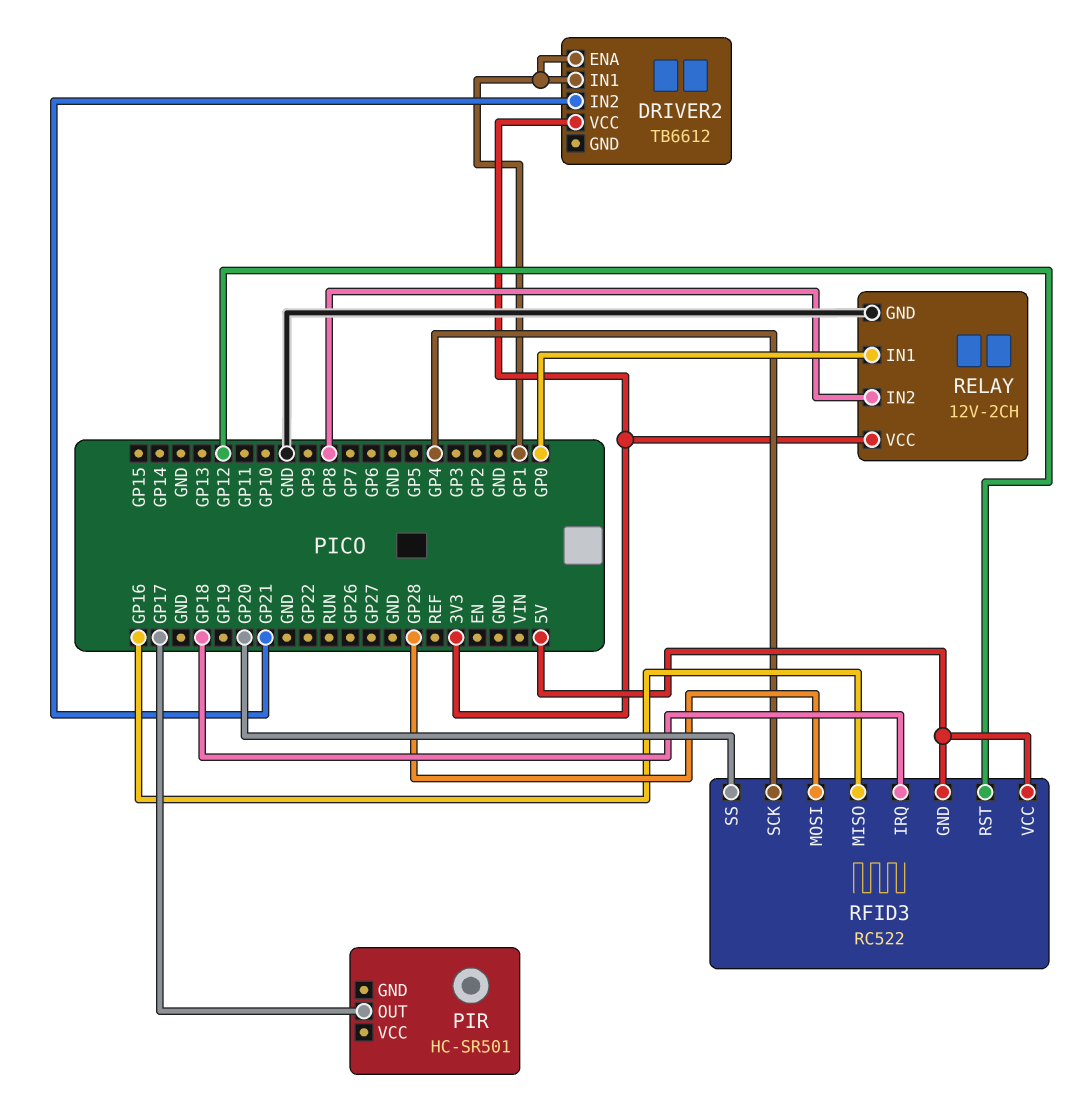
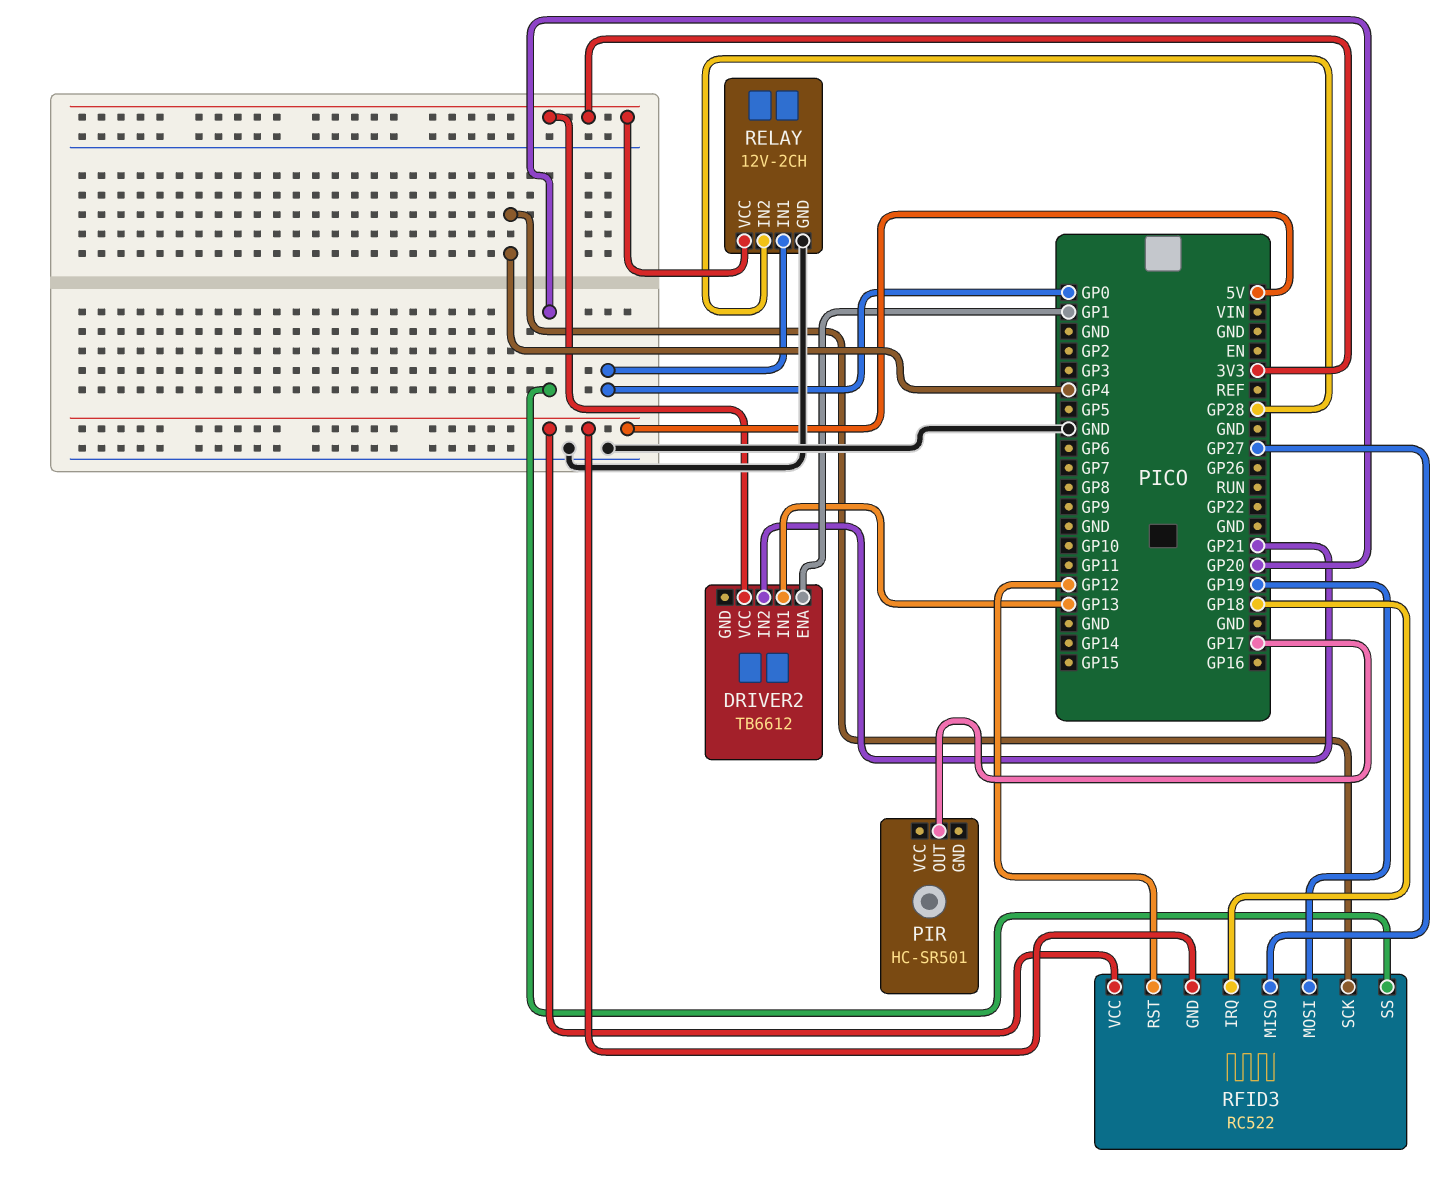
DRIVER2 pin IN1: GP1 -> GP13
RELAY pin IN2: GP8 -> GP28
RFID3 pin MISO: GP16 -> GP27
RFID3 pin MOSI: GP28 -> GP19

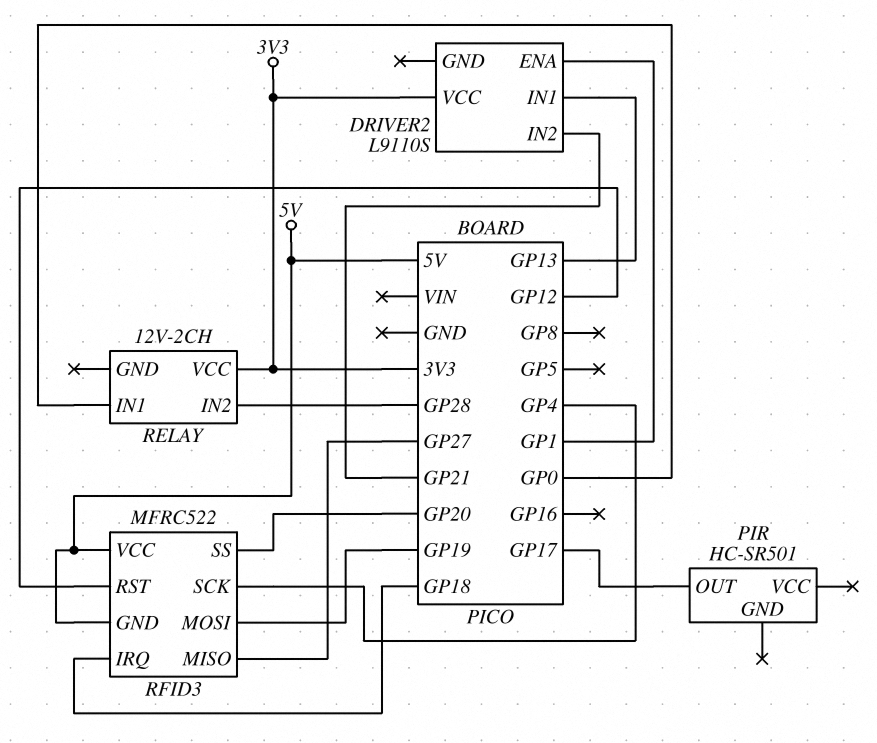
DRIVER2: TB6612 -> L9110S
RELAY pin GND: GND -> none
RFID3: RC522 -> MFRC522

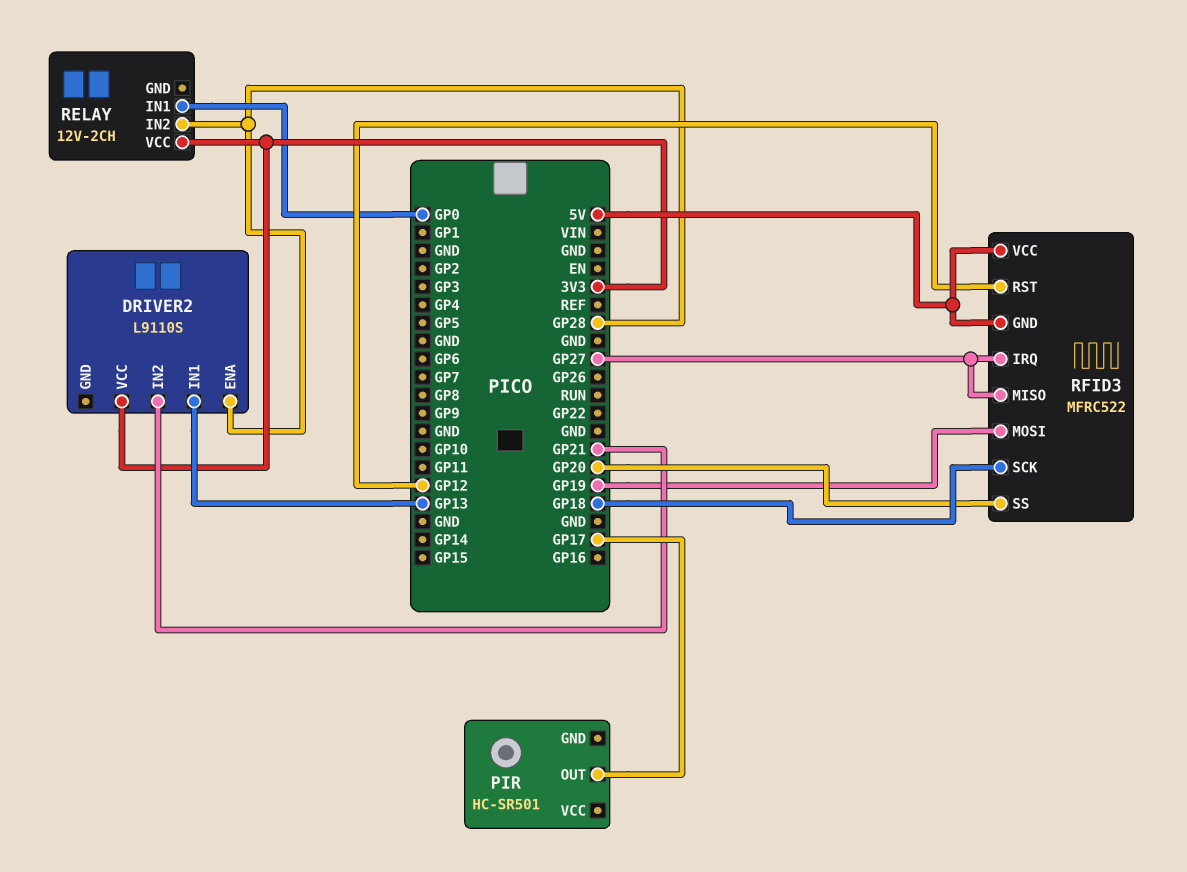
DRIVER2 pin ENA: GP1 -> GP28
RFID3 pin IRQ: GP18 -> GP27
RFID3 pin SCK: GP4 -> GP18

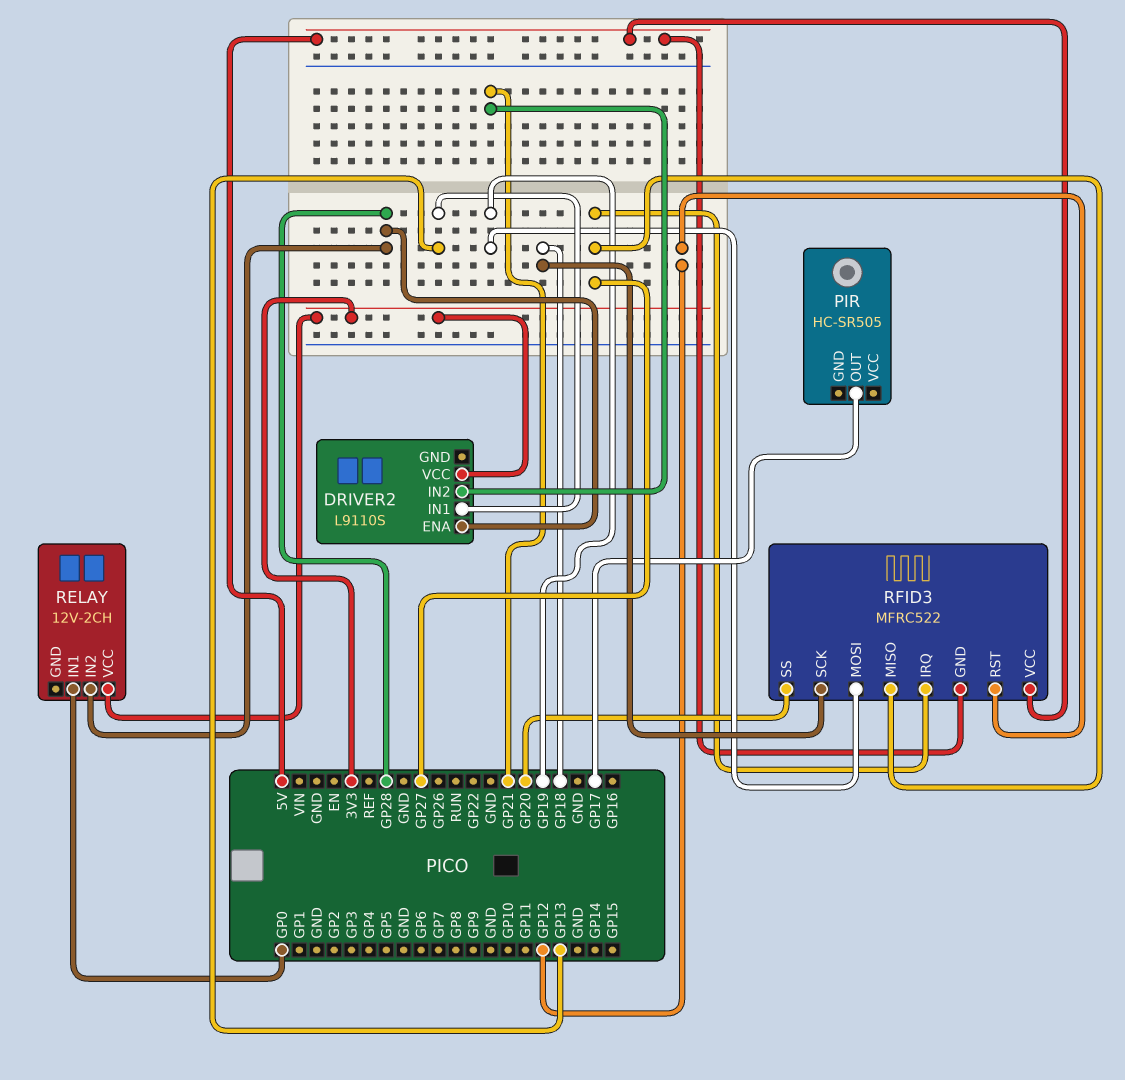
PIR: HC-SR501 -> HC-SR505

